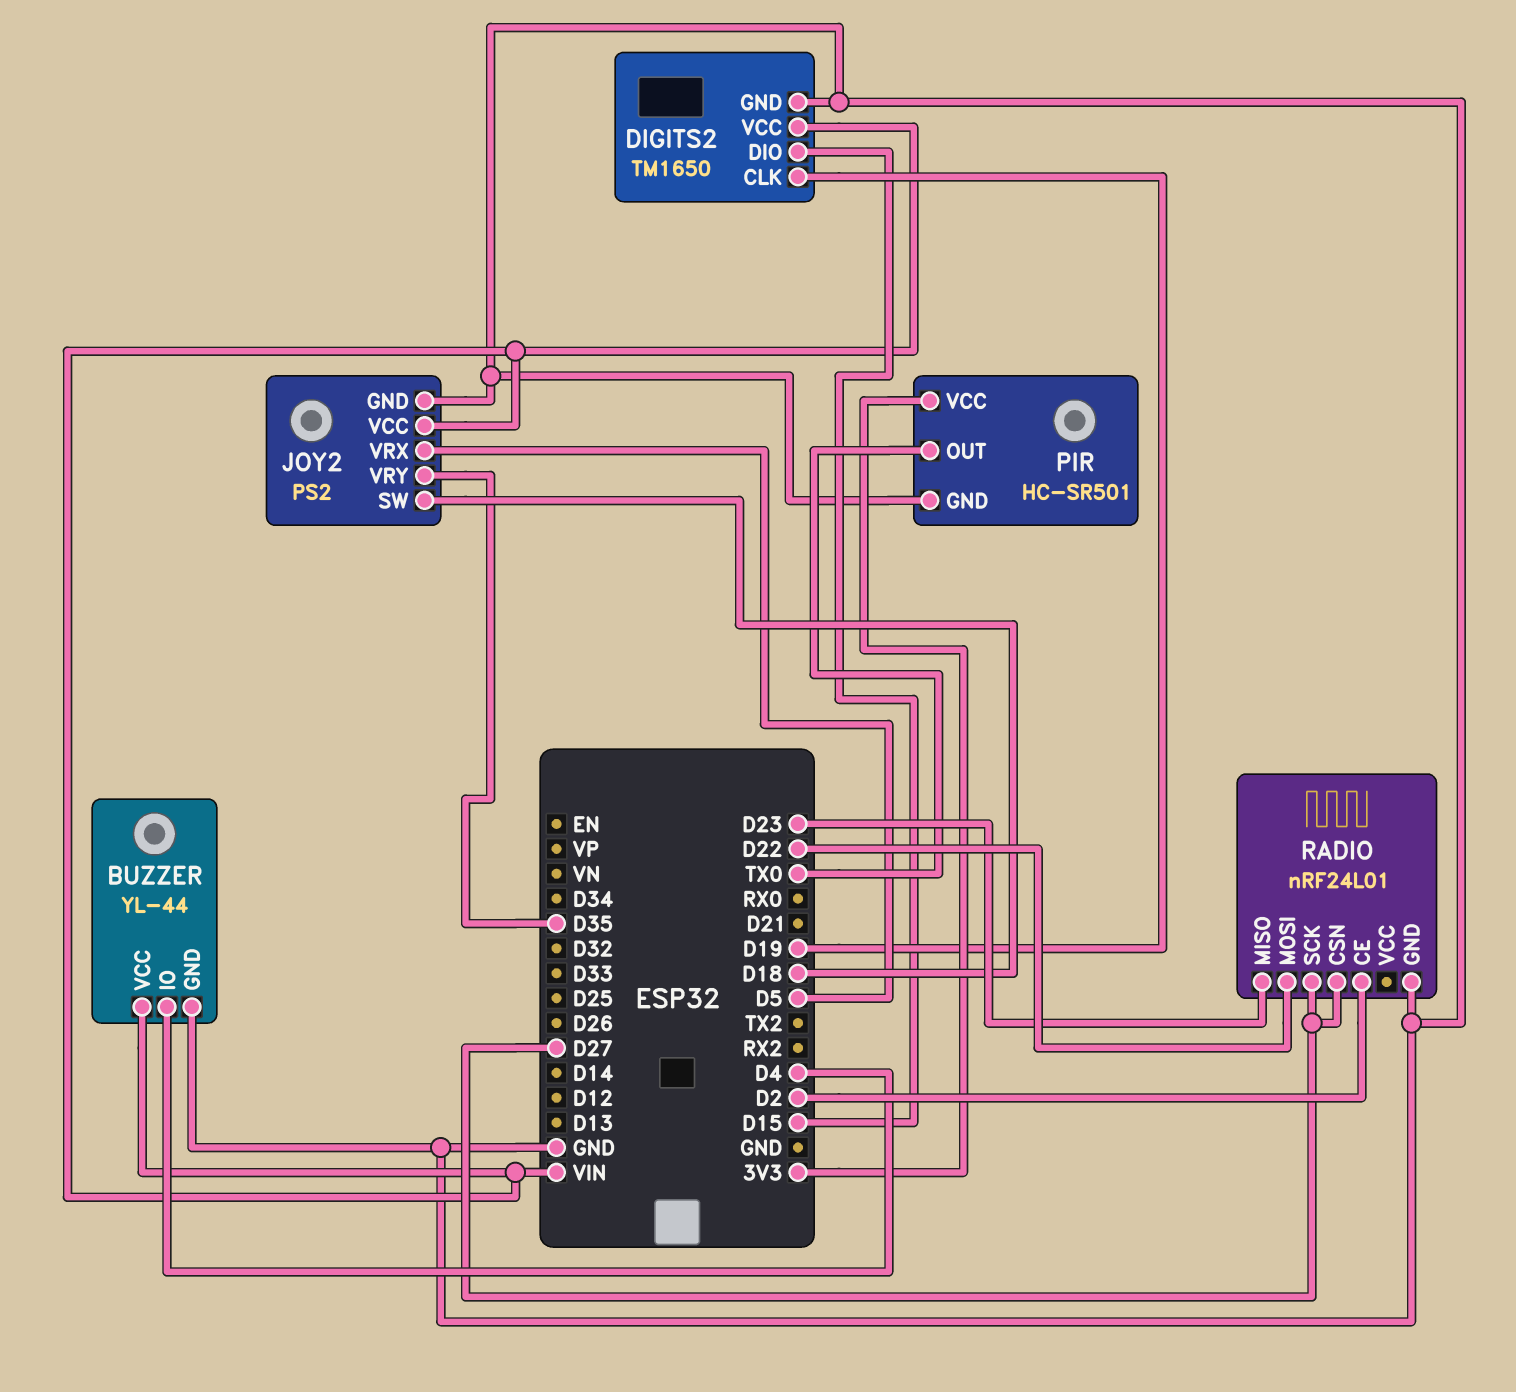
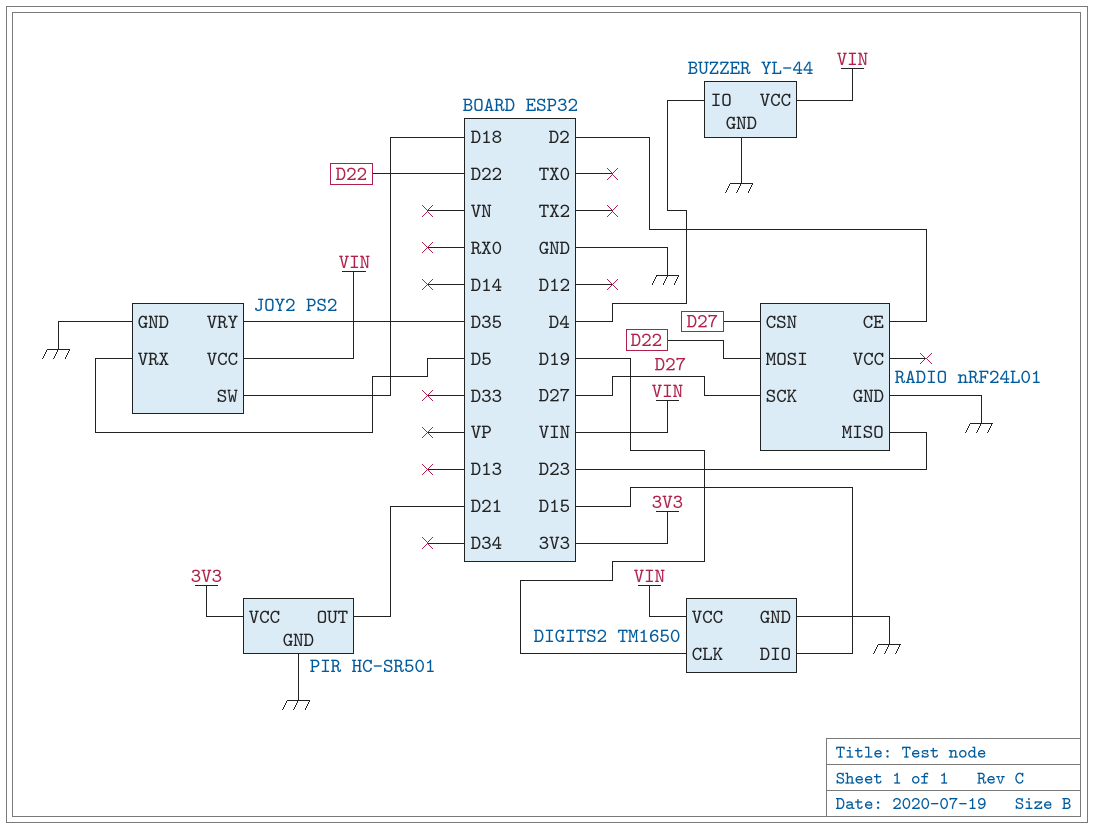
PIR pin OUT: TX0 -> D21

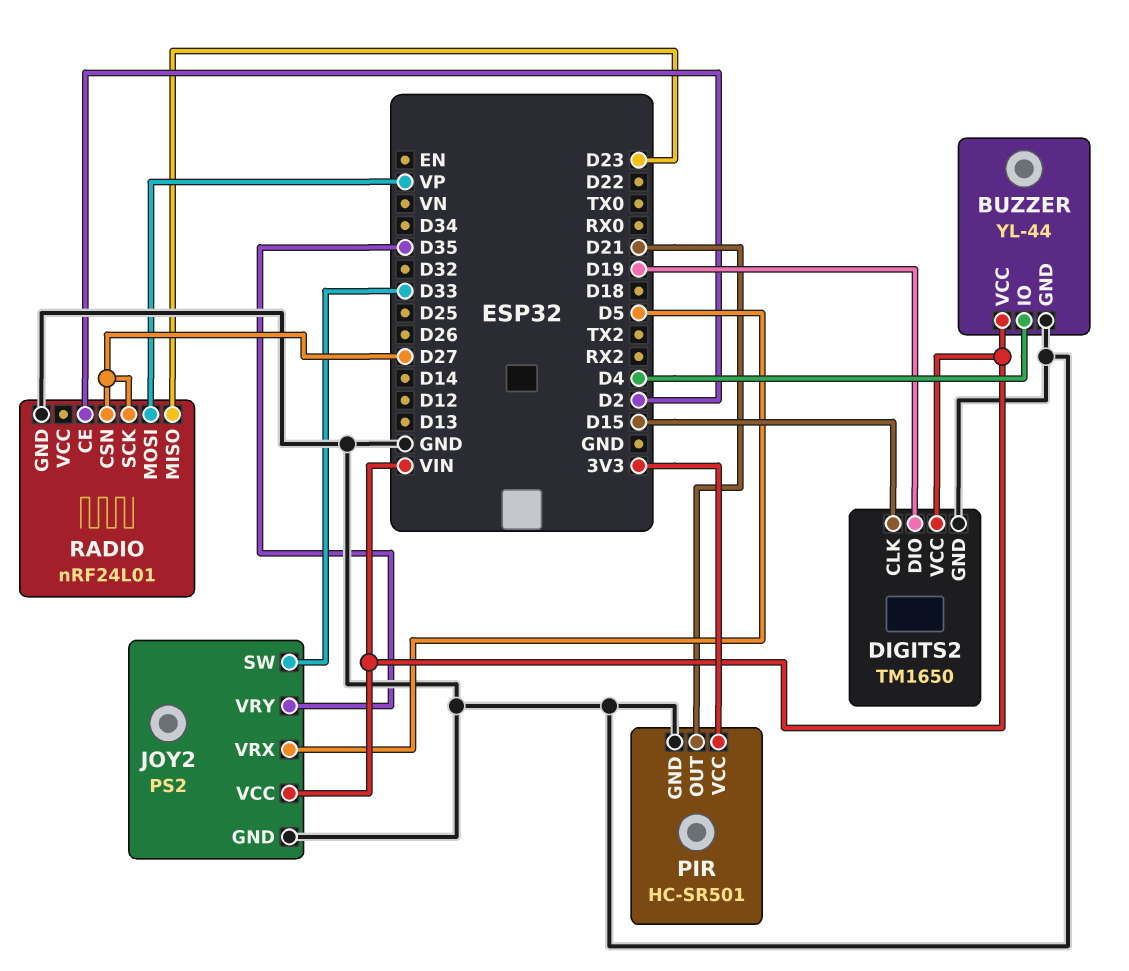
DIGITS2 pin CLK: D19 -> D15
DIGITS2 pin DIO: D15 -> D19
JOY2 pin SW: D18 -> D33
RADIO pin MOSI: D22 -> VP

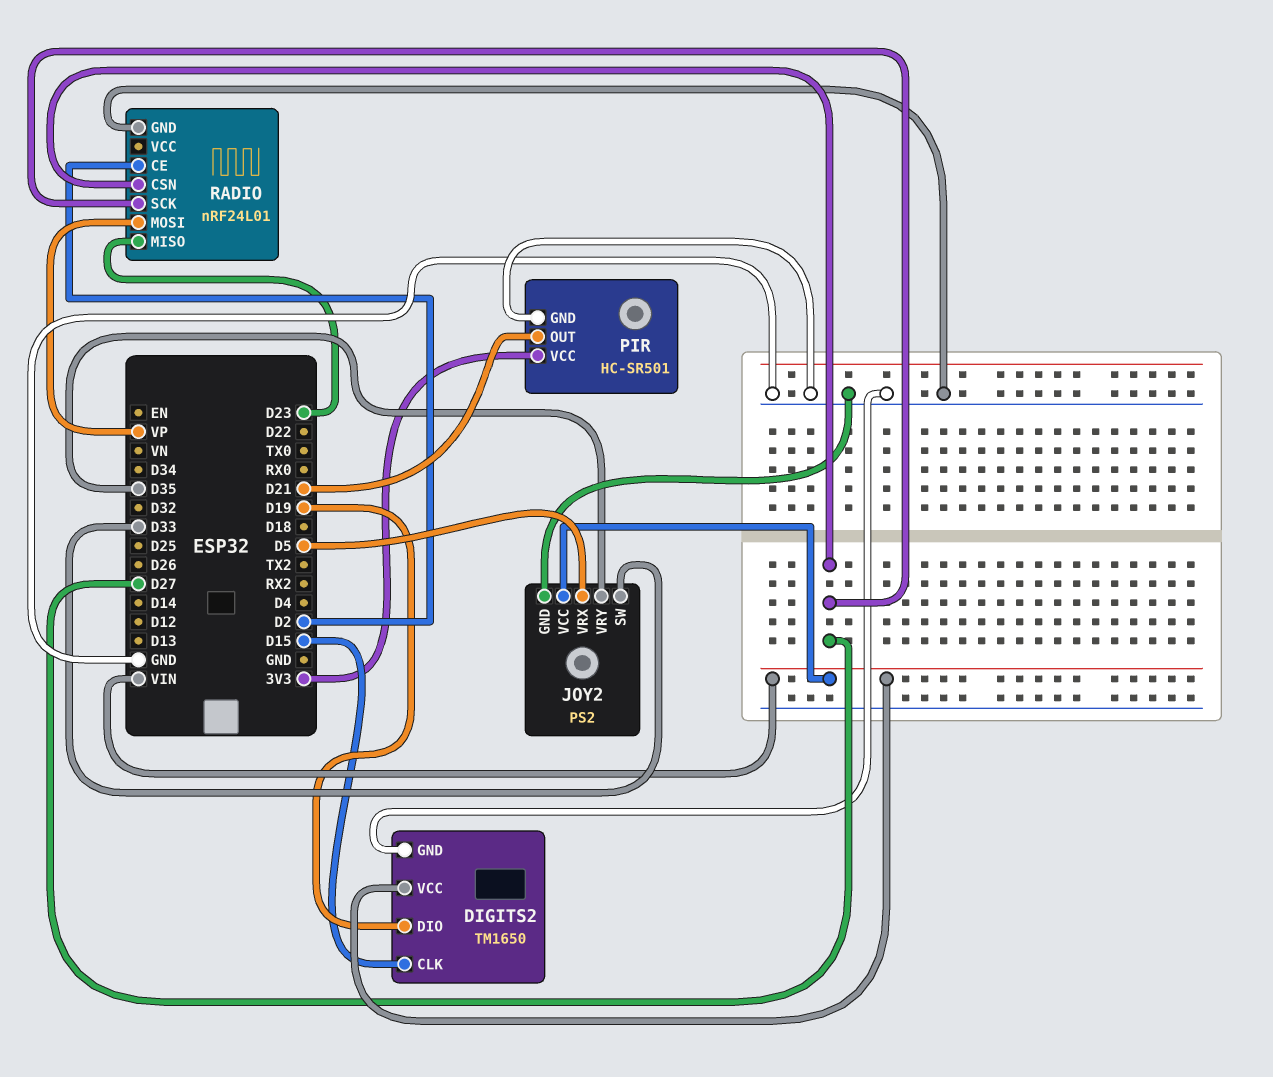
BUZZER: YL-44 -> none
BUZZER pin GND: GND -> none
BUZZER pin IO: D4 -> none
BUZZER pin VCC: VIN -> none

